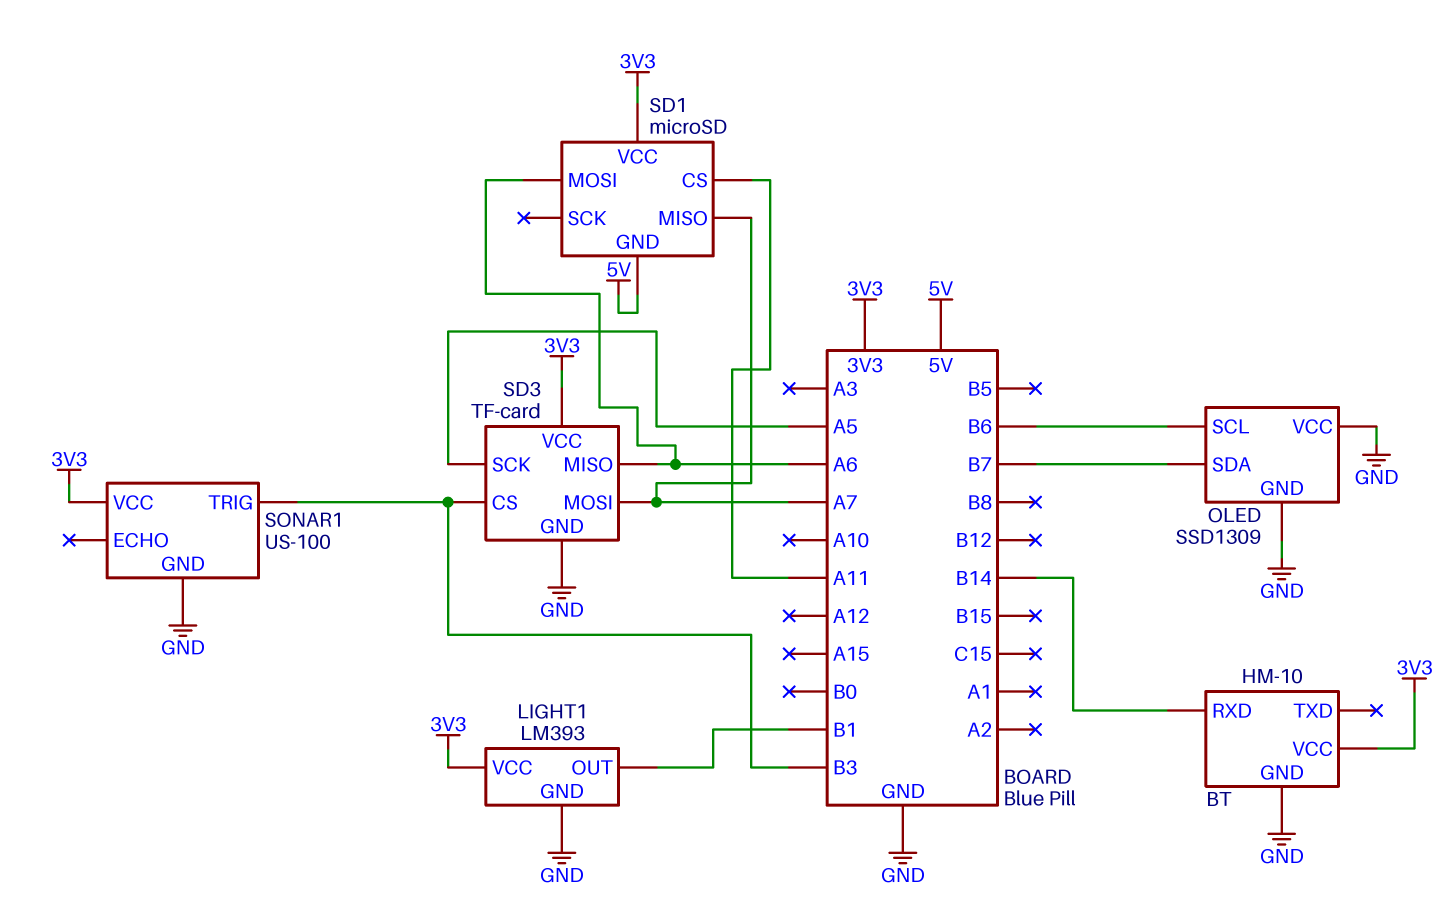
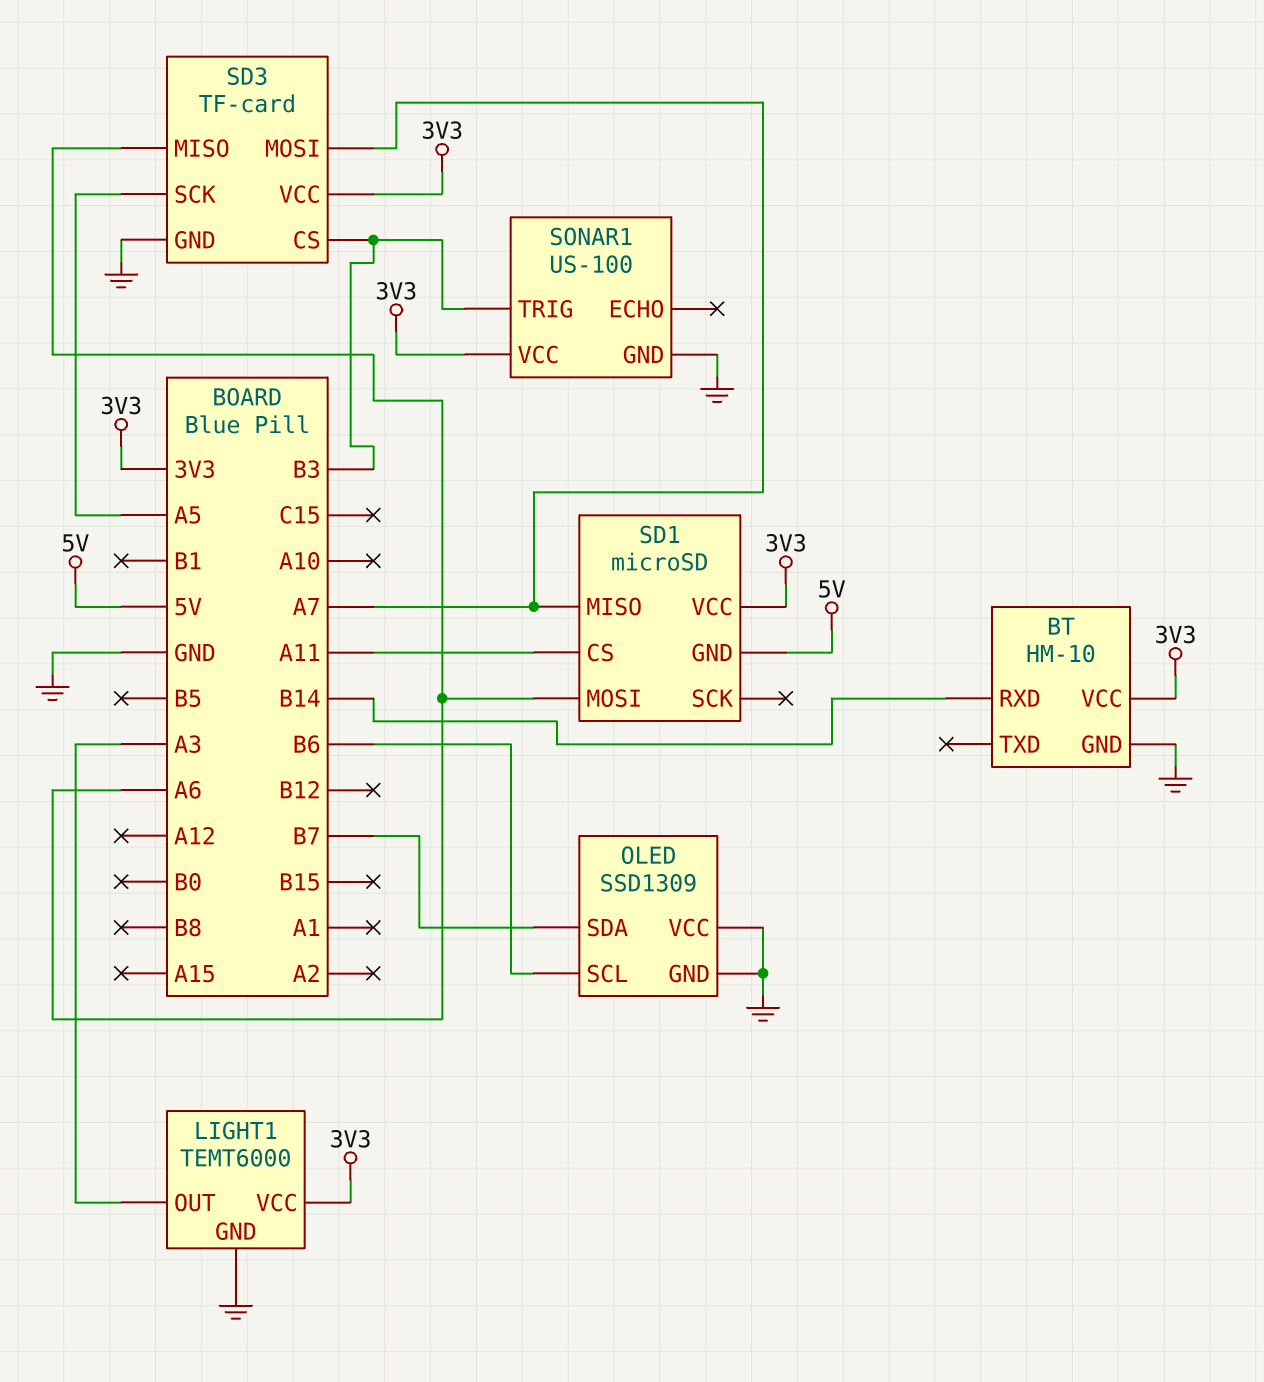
LIGHT1: LM393 -> TEMT6000
LIGHT1 pin OUT: B1 -> A3

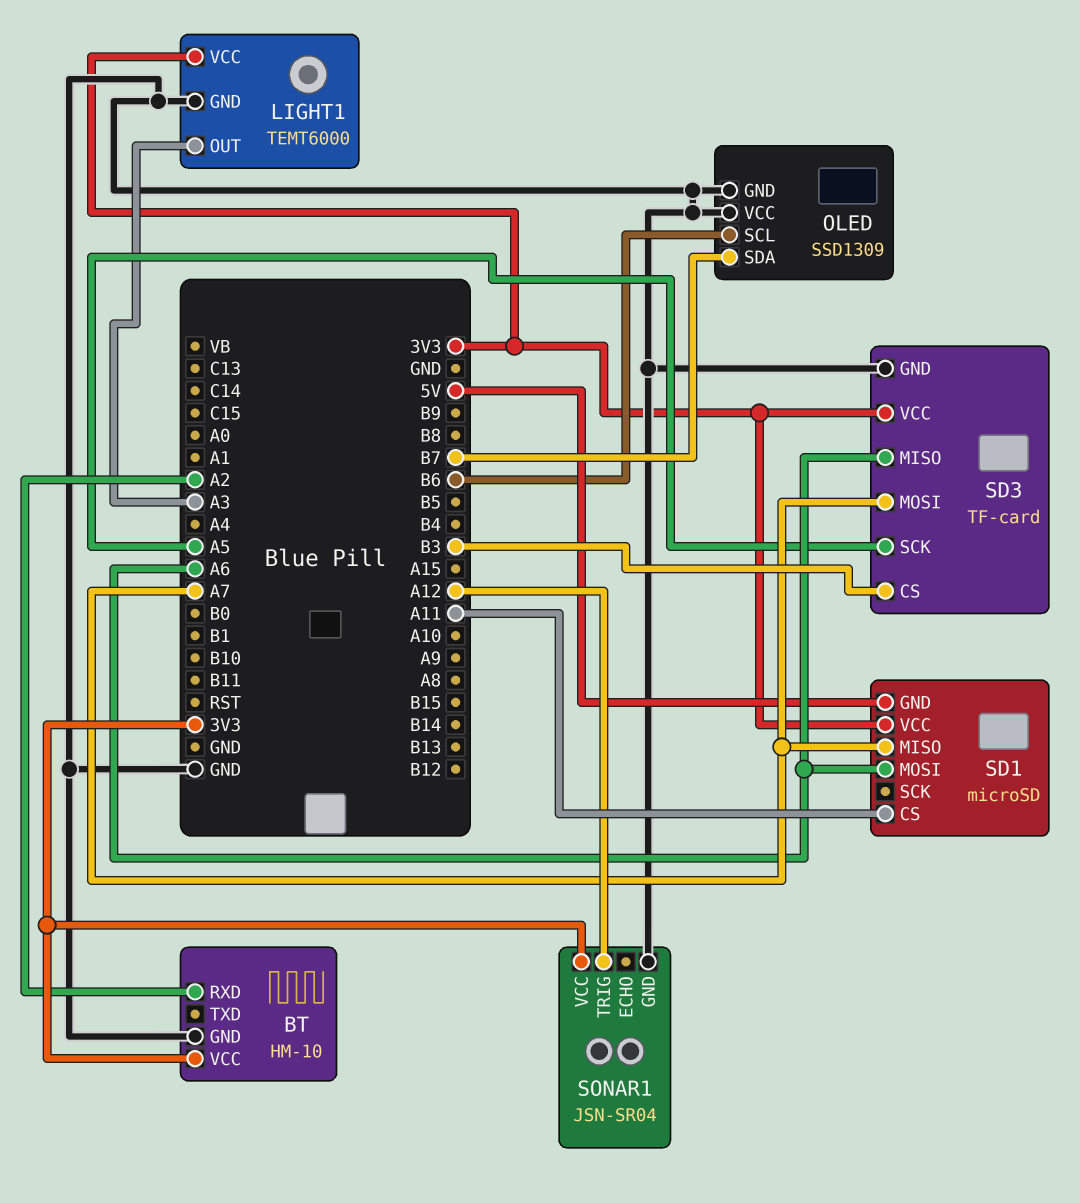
BT pin RXD: B14 -> A2
SONAR1: US-100 -> JSN-SR04
SONAR1 pin TRIG: B3 -> A12

